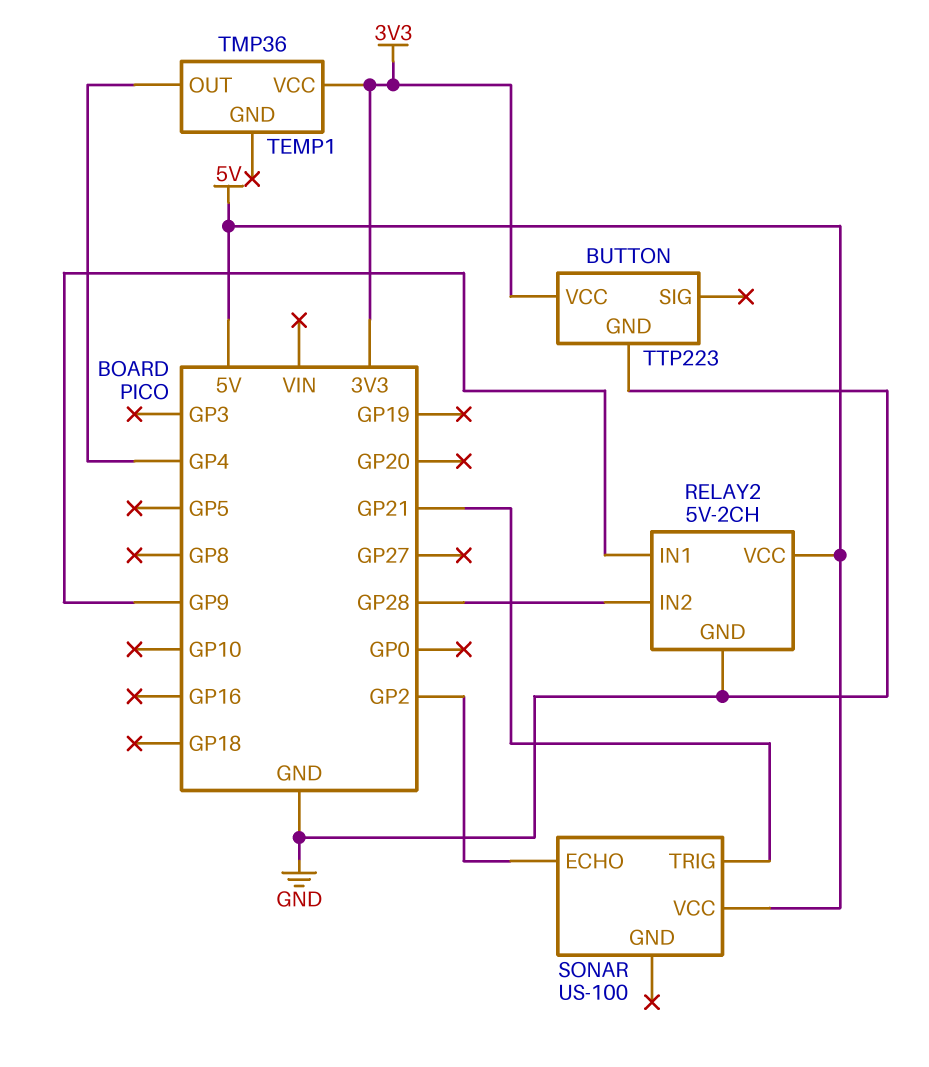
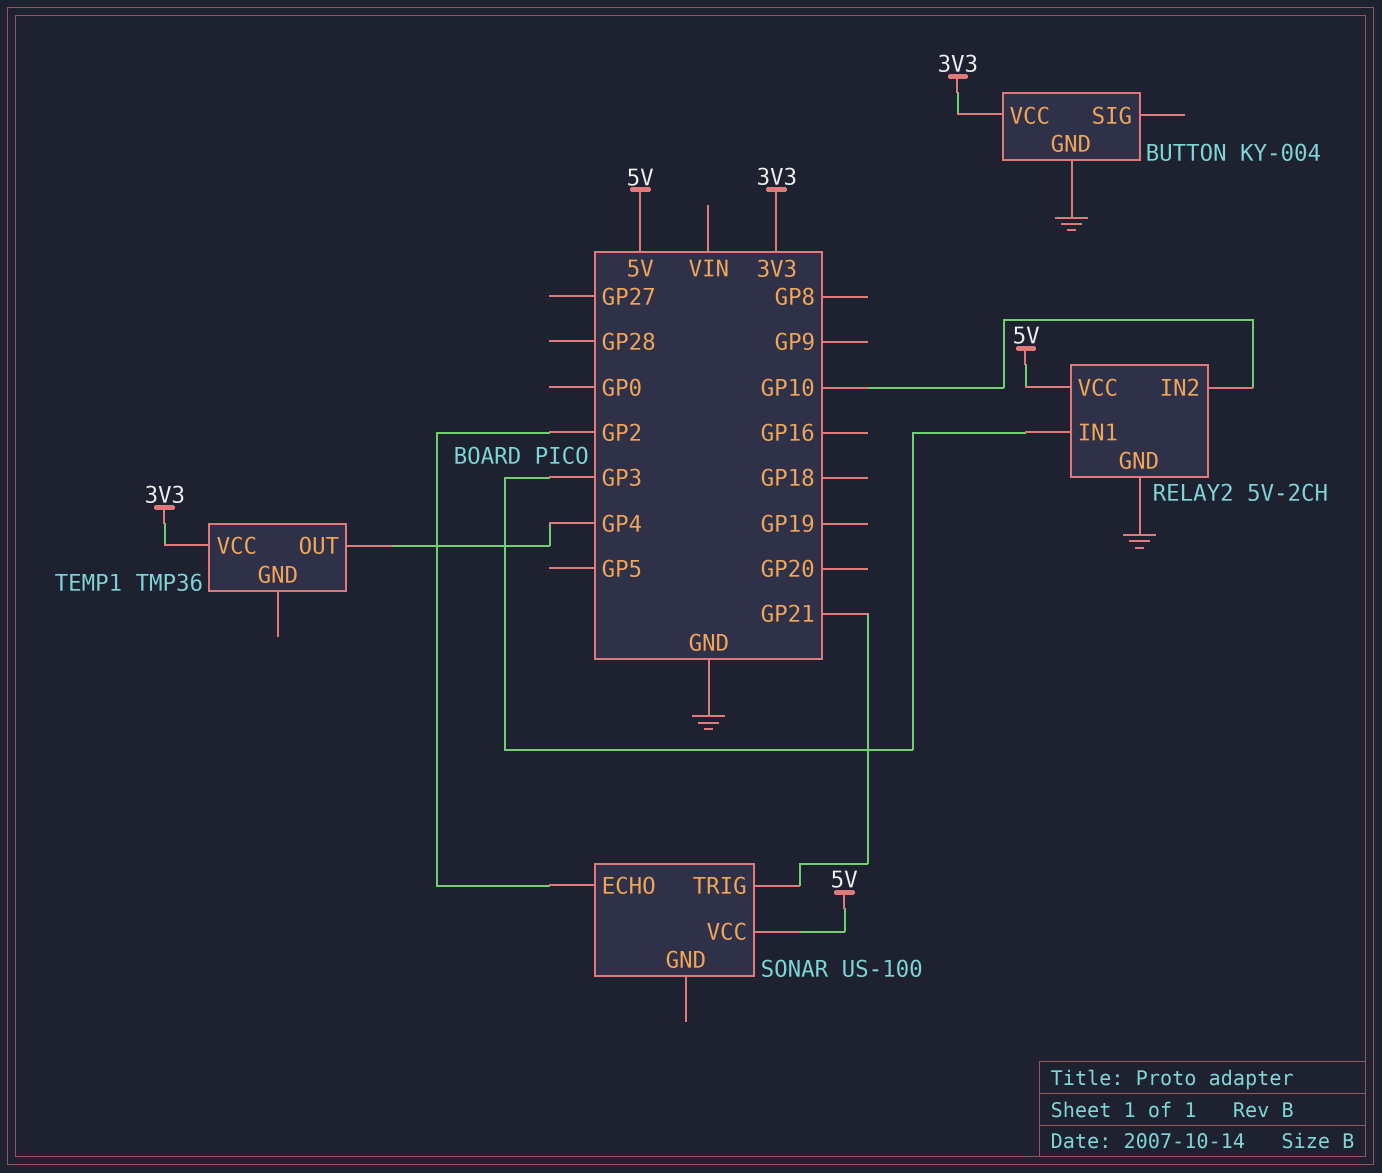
BUTTON: TTP223 -> KY-004
RELAY2 pin IN1: GP9 -> GP3
RELAY2 pin IN2: GP28 -> GP10

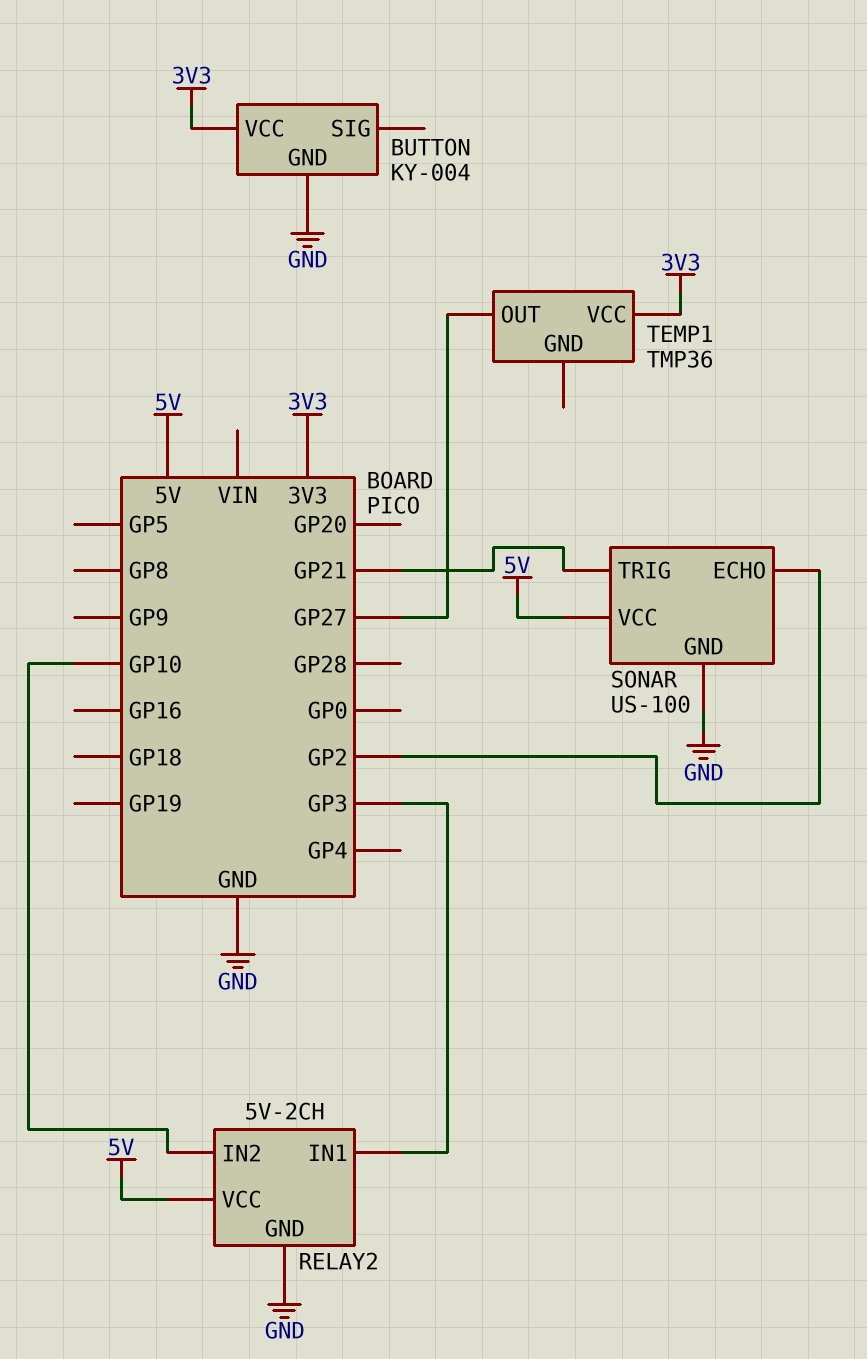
SONAR pin GND: none -> GND
TEMP1 pin OUT: GP4 -> GP27

